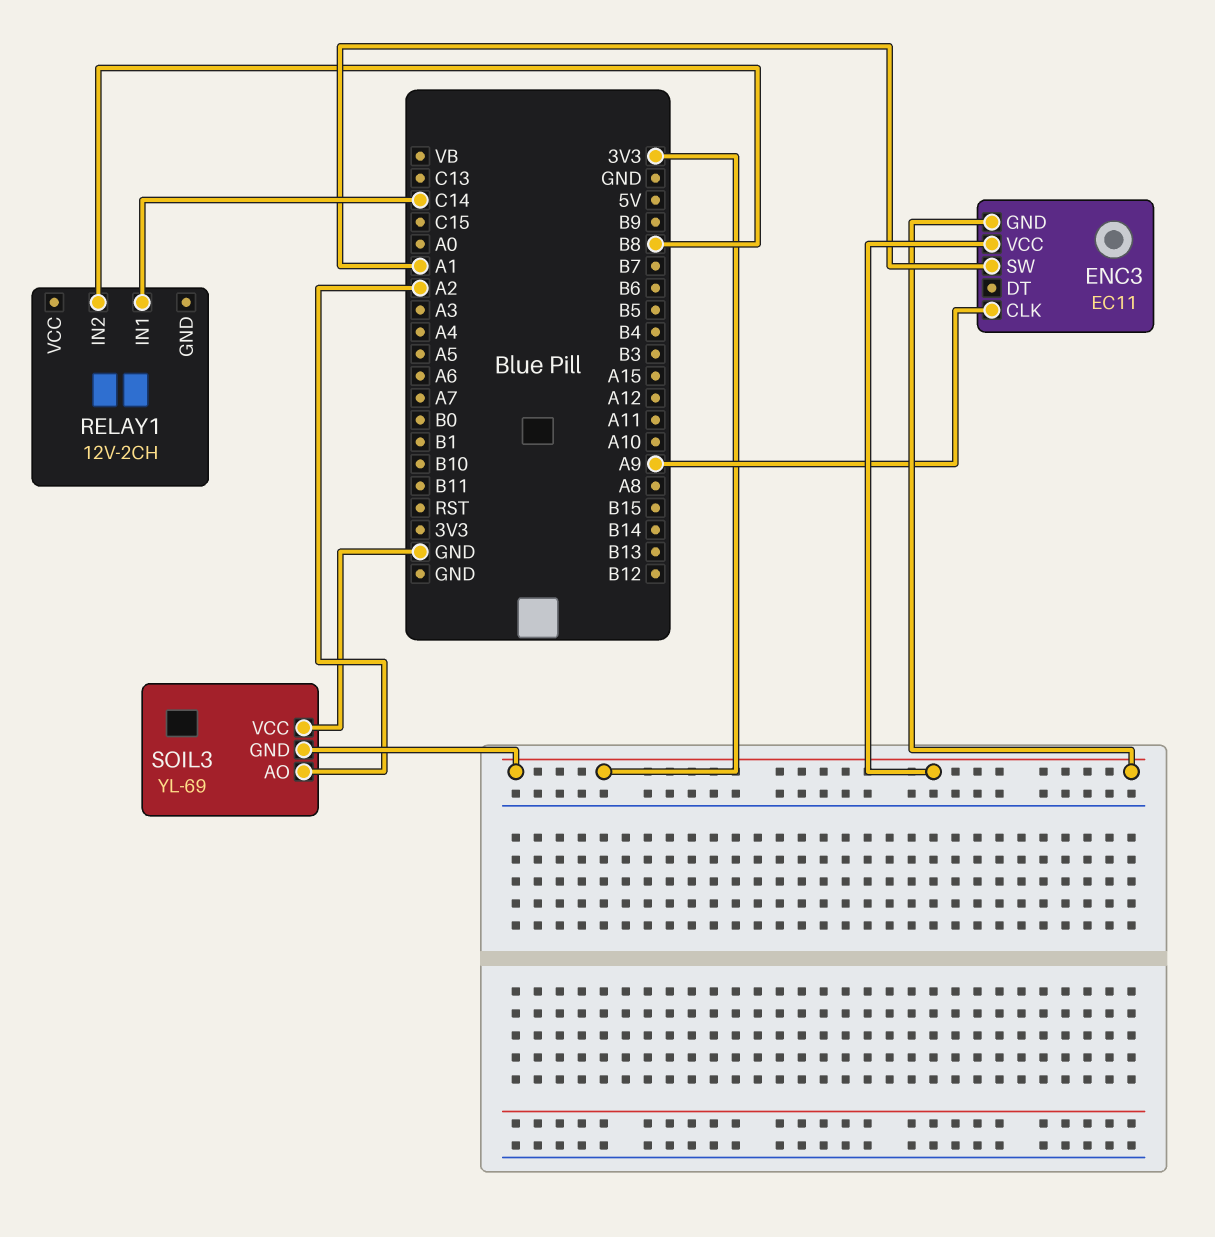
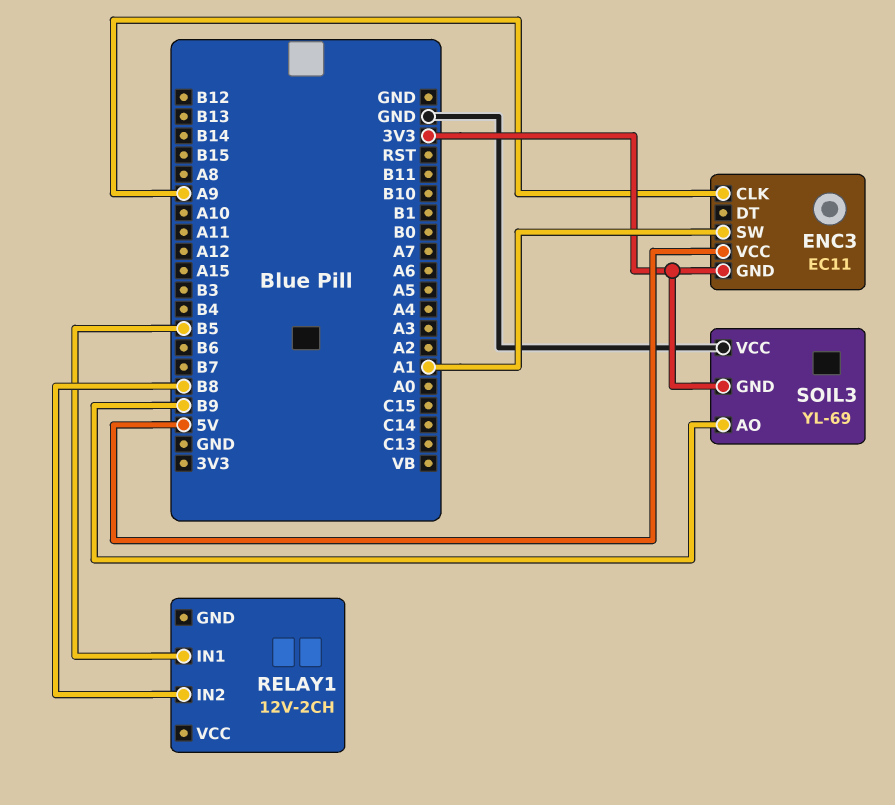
ENC3 pin VCC: 3V3 -> 5V
RELAY1 pin IN1: C14 -> B5
SOIL3 pin AO: A2 -> B9

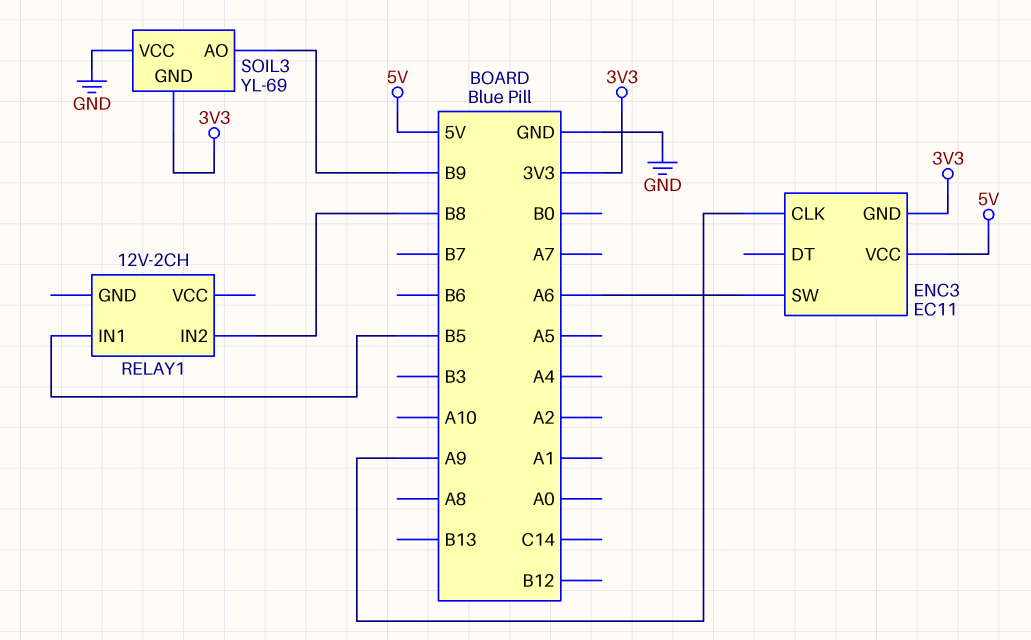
ENC3 pin SW: A1 -> A6

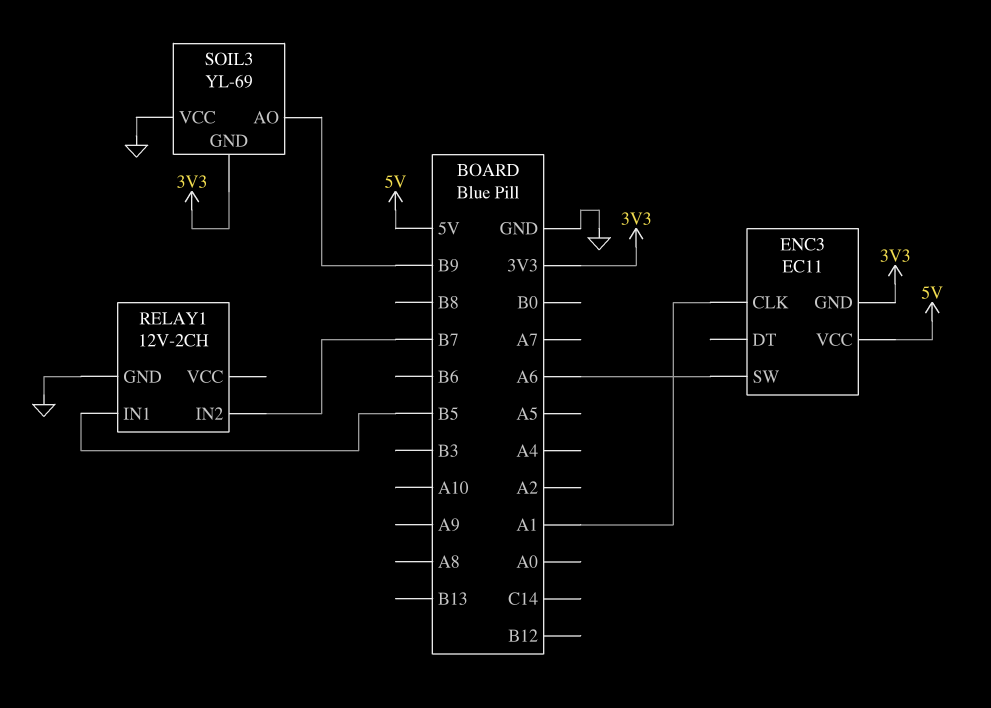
ENC3 pin CLK: A9 -> A1
RELAY1 pin GND: none -> GND
RELAY1 pin IN2: B8 -> B7

